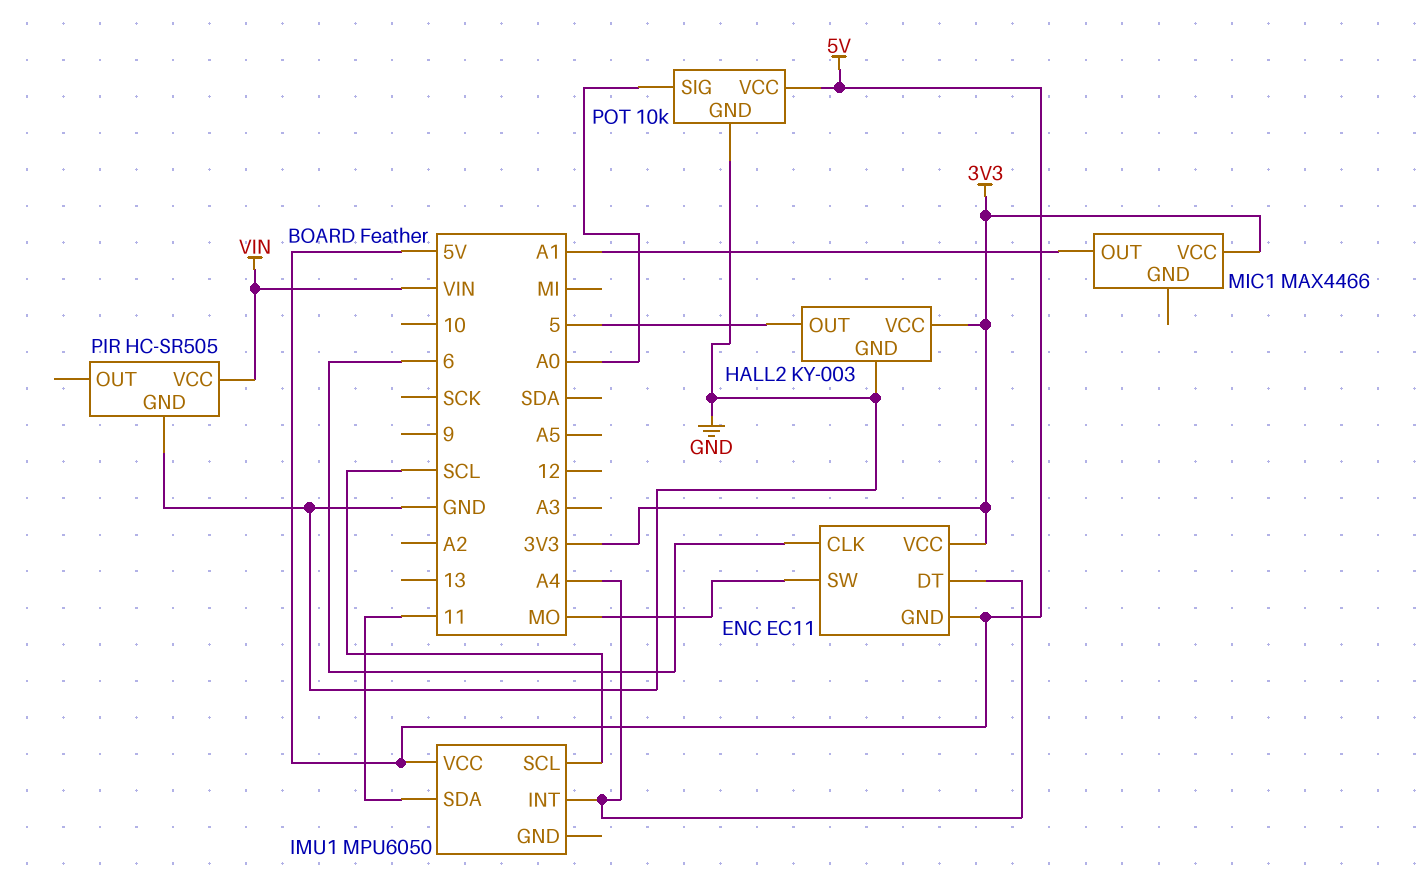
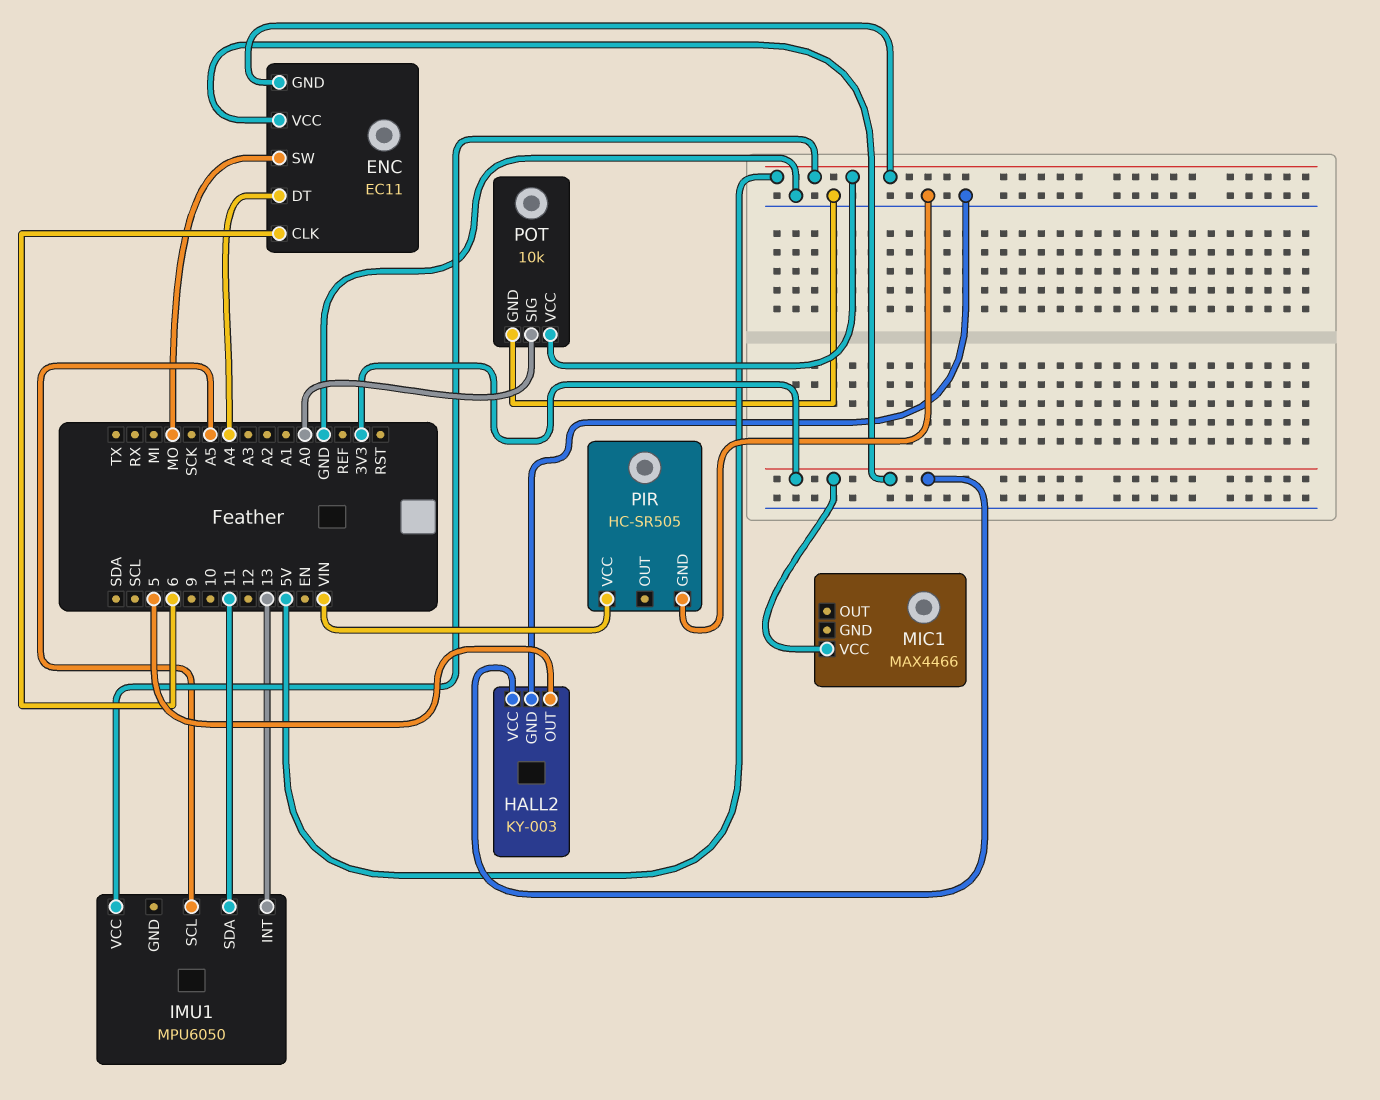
IMU1 pin INT: A4 -> 13
IMU1 pin SCL: SCL -> A5
MIC1 pin OUT: A1 -> none

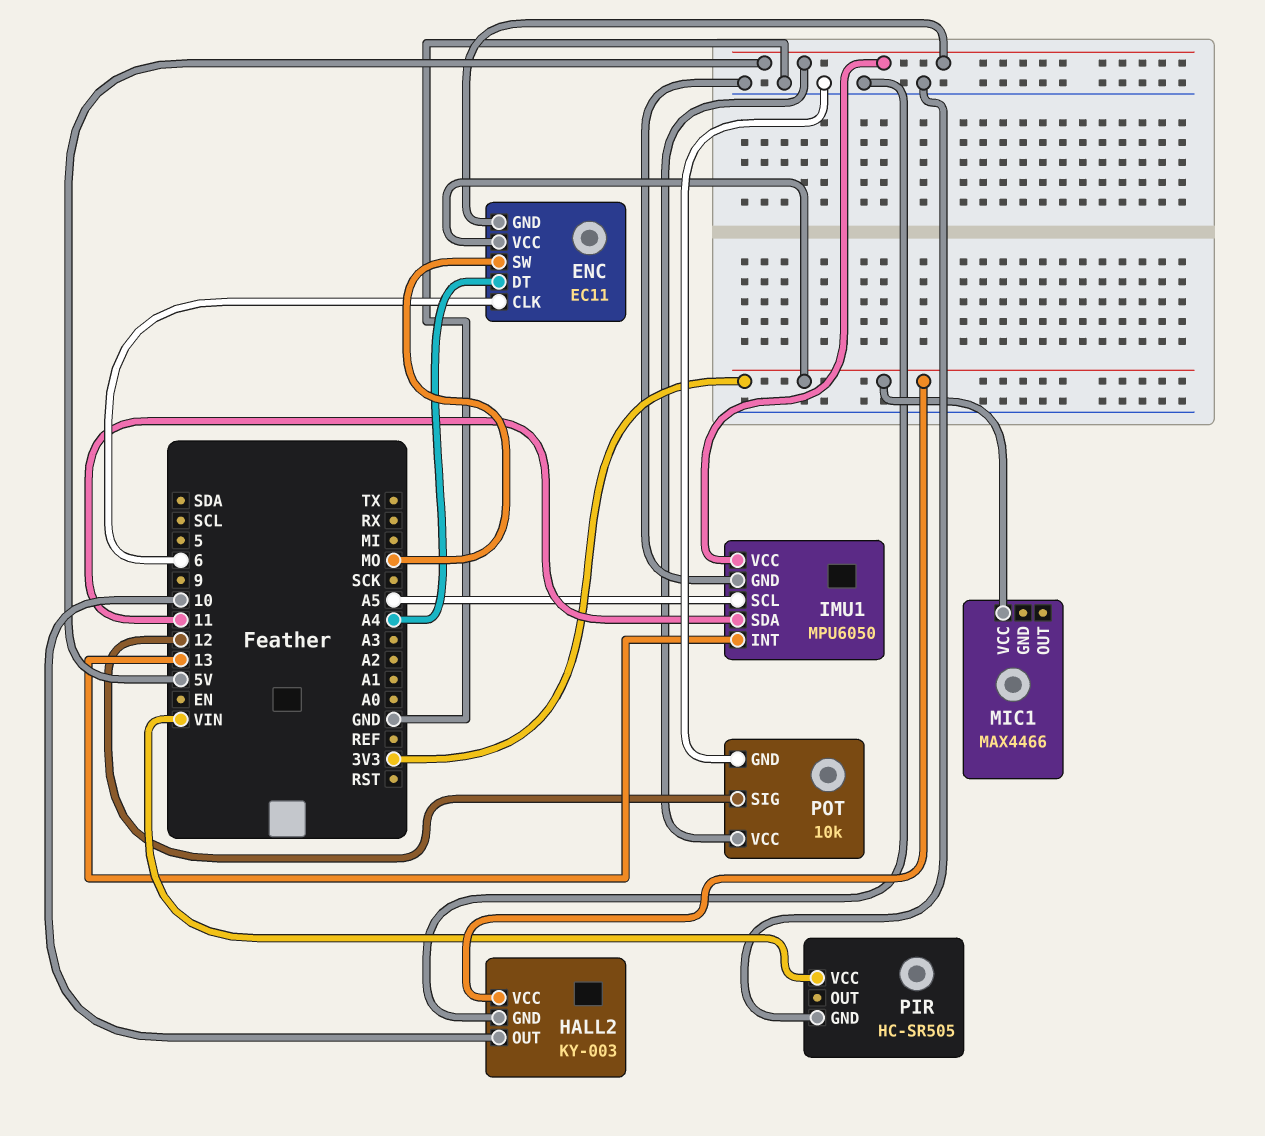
HALL2 pin OUT: 5 -> 10
IMU1 pin GND: none -> GND
POT pin SIG: A0 -> 12

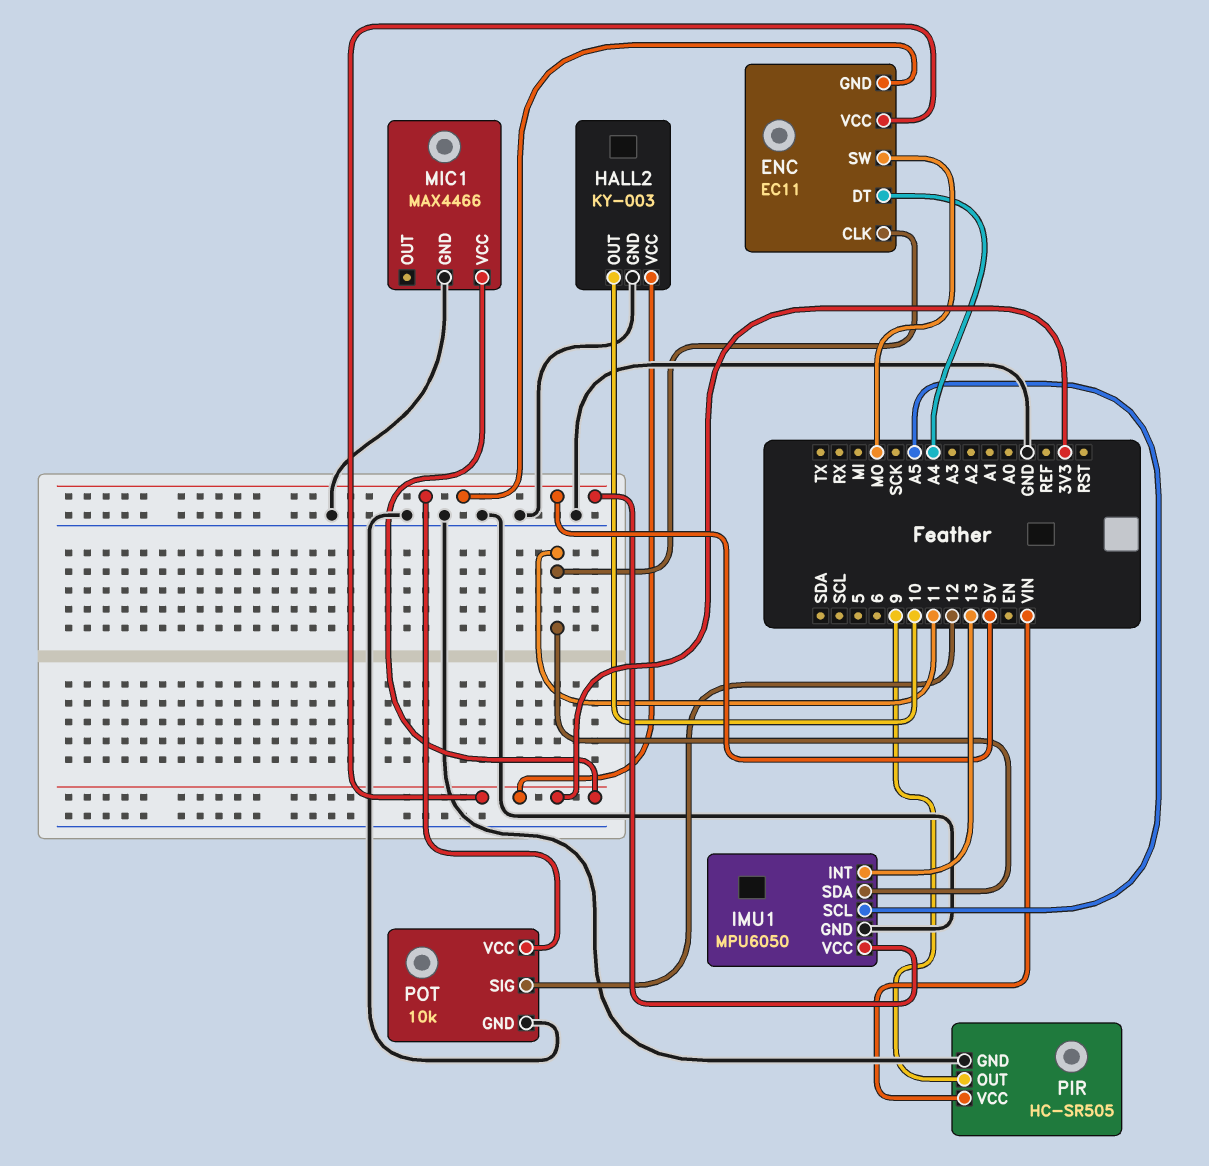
ENC pin CLK: 6 -> 11
MIC1 pin GND: none -> GND
PIR pin OUT: none -> 9

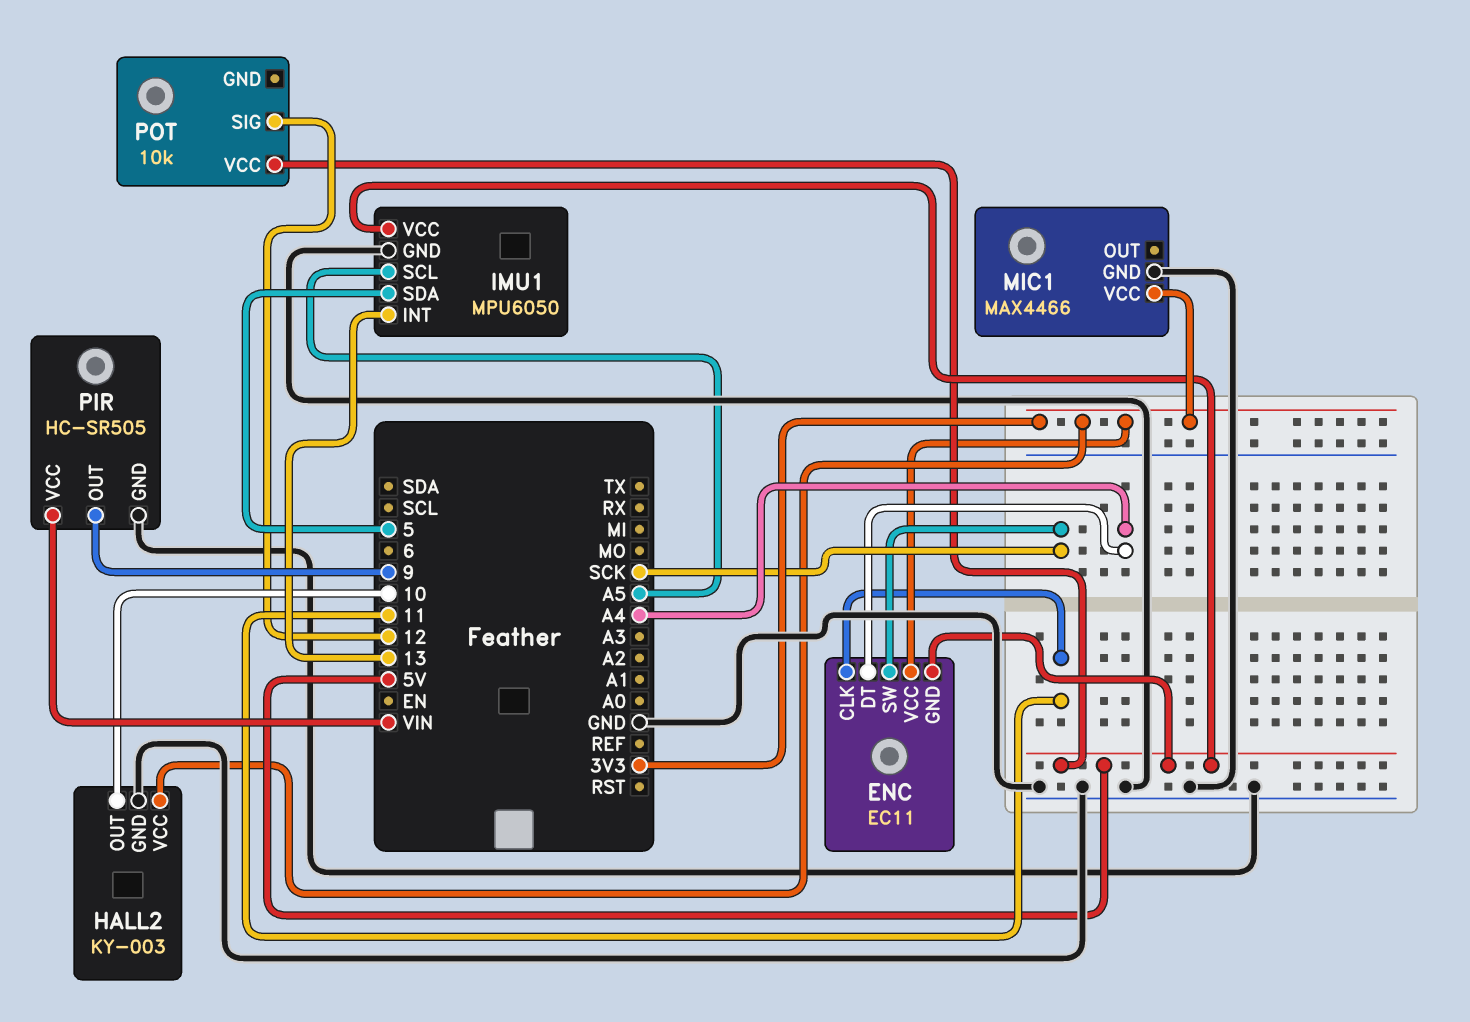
ENC pin SW: MO -> SCK
IMU1 pin SDA: 11 -> 5
POT pin GND: GND -> none

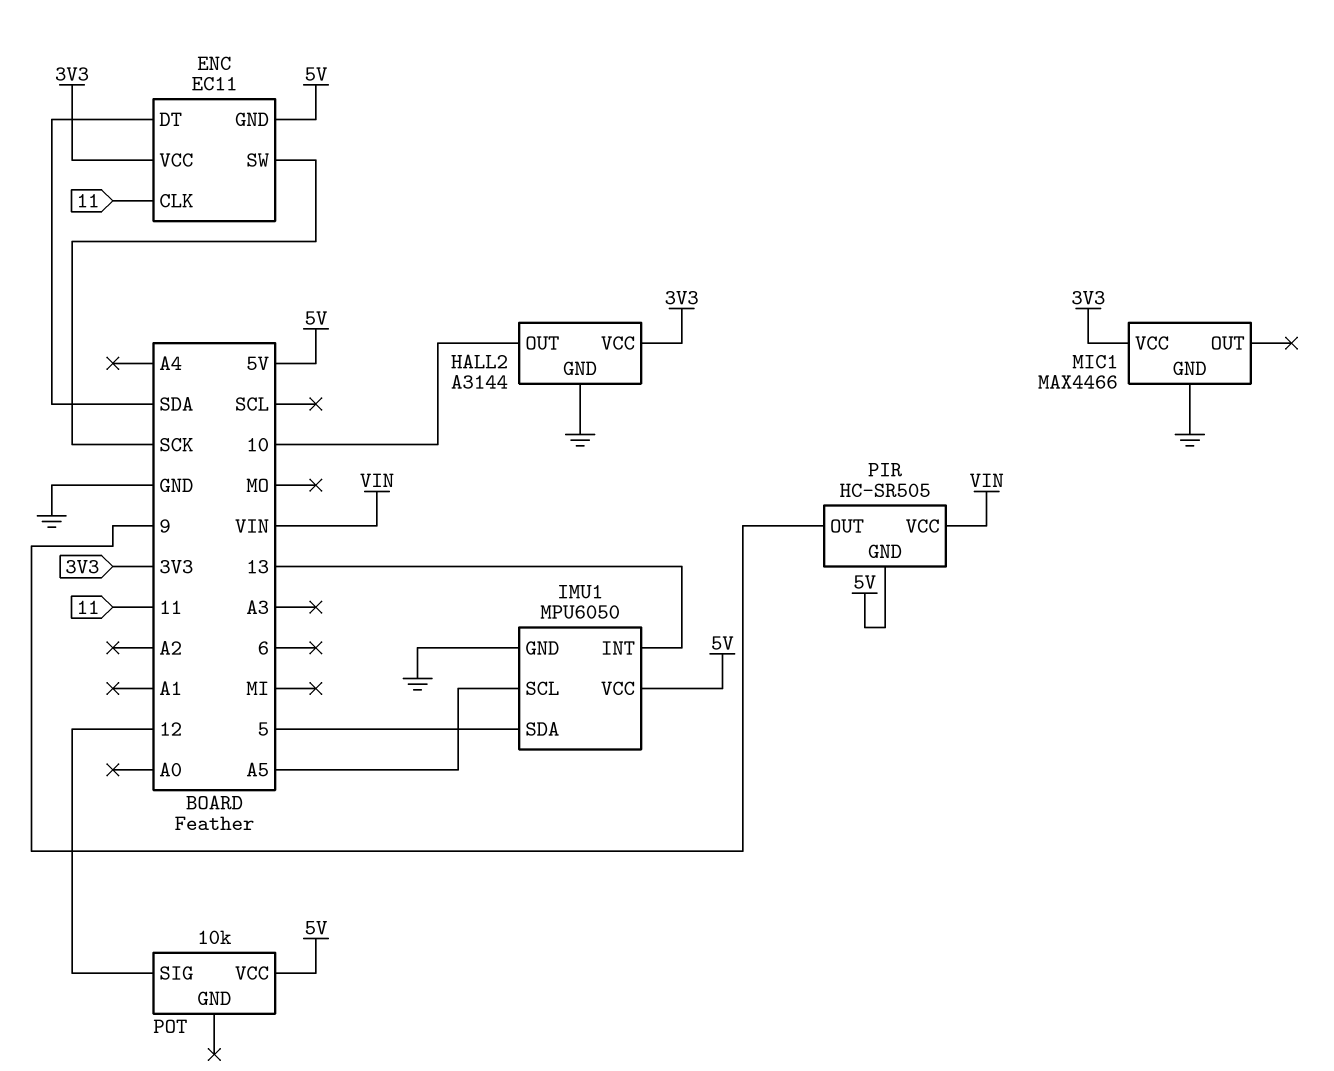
ENC pin DT: A4 -> SDA
HALL2: KY-003 -> A3144
PIR pin GND: GND -> 5V

